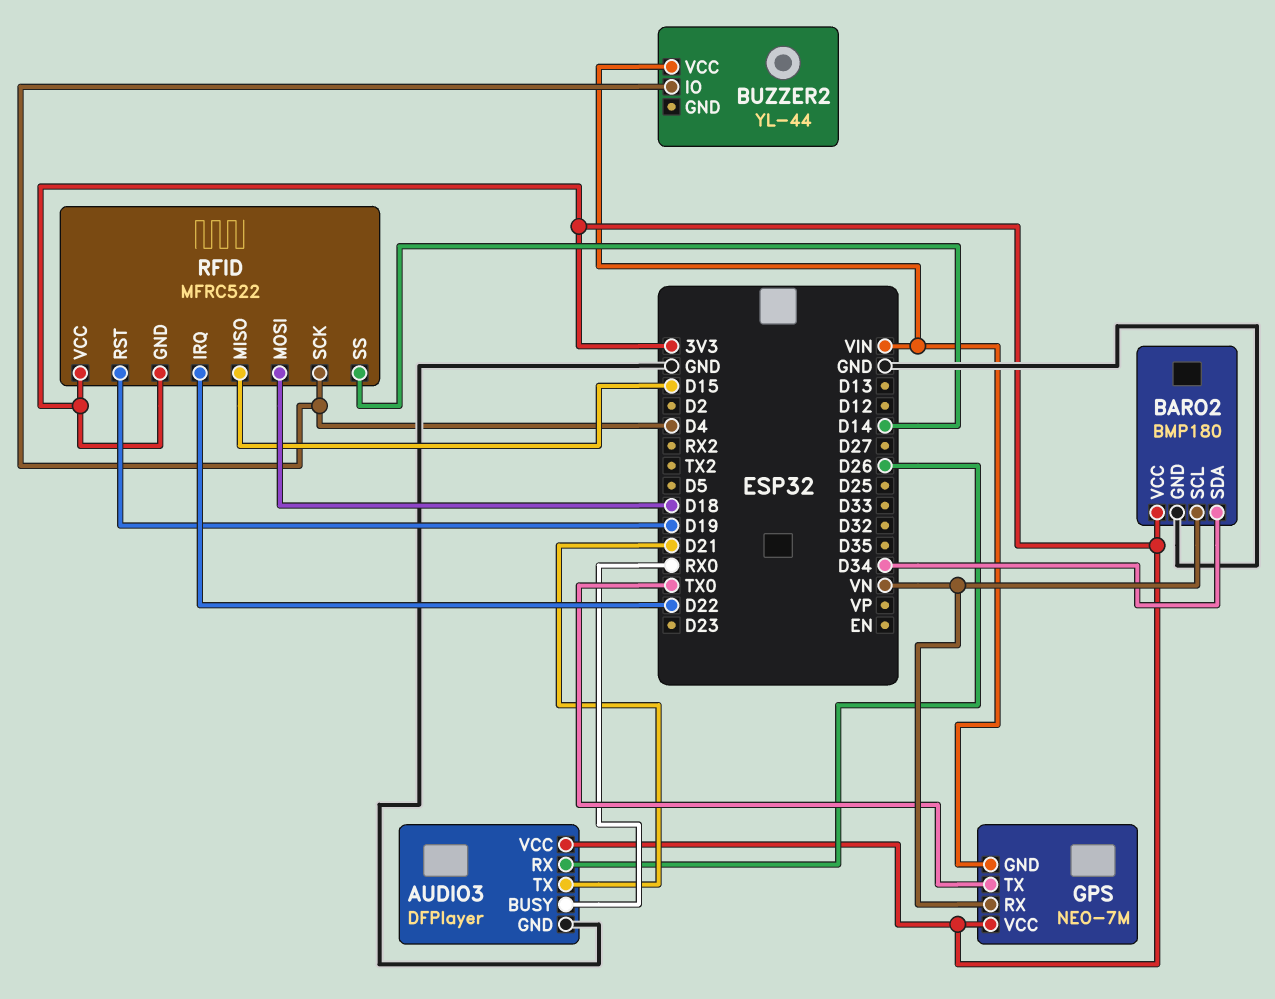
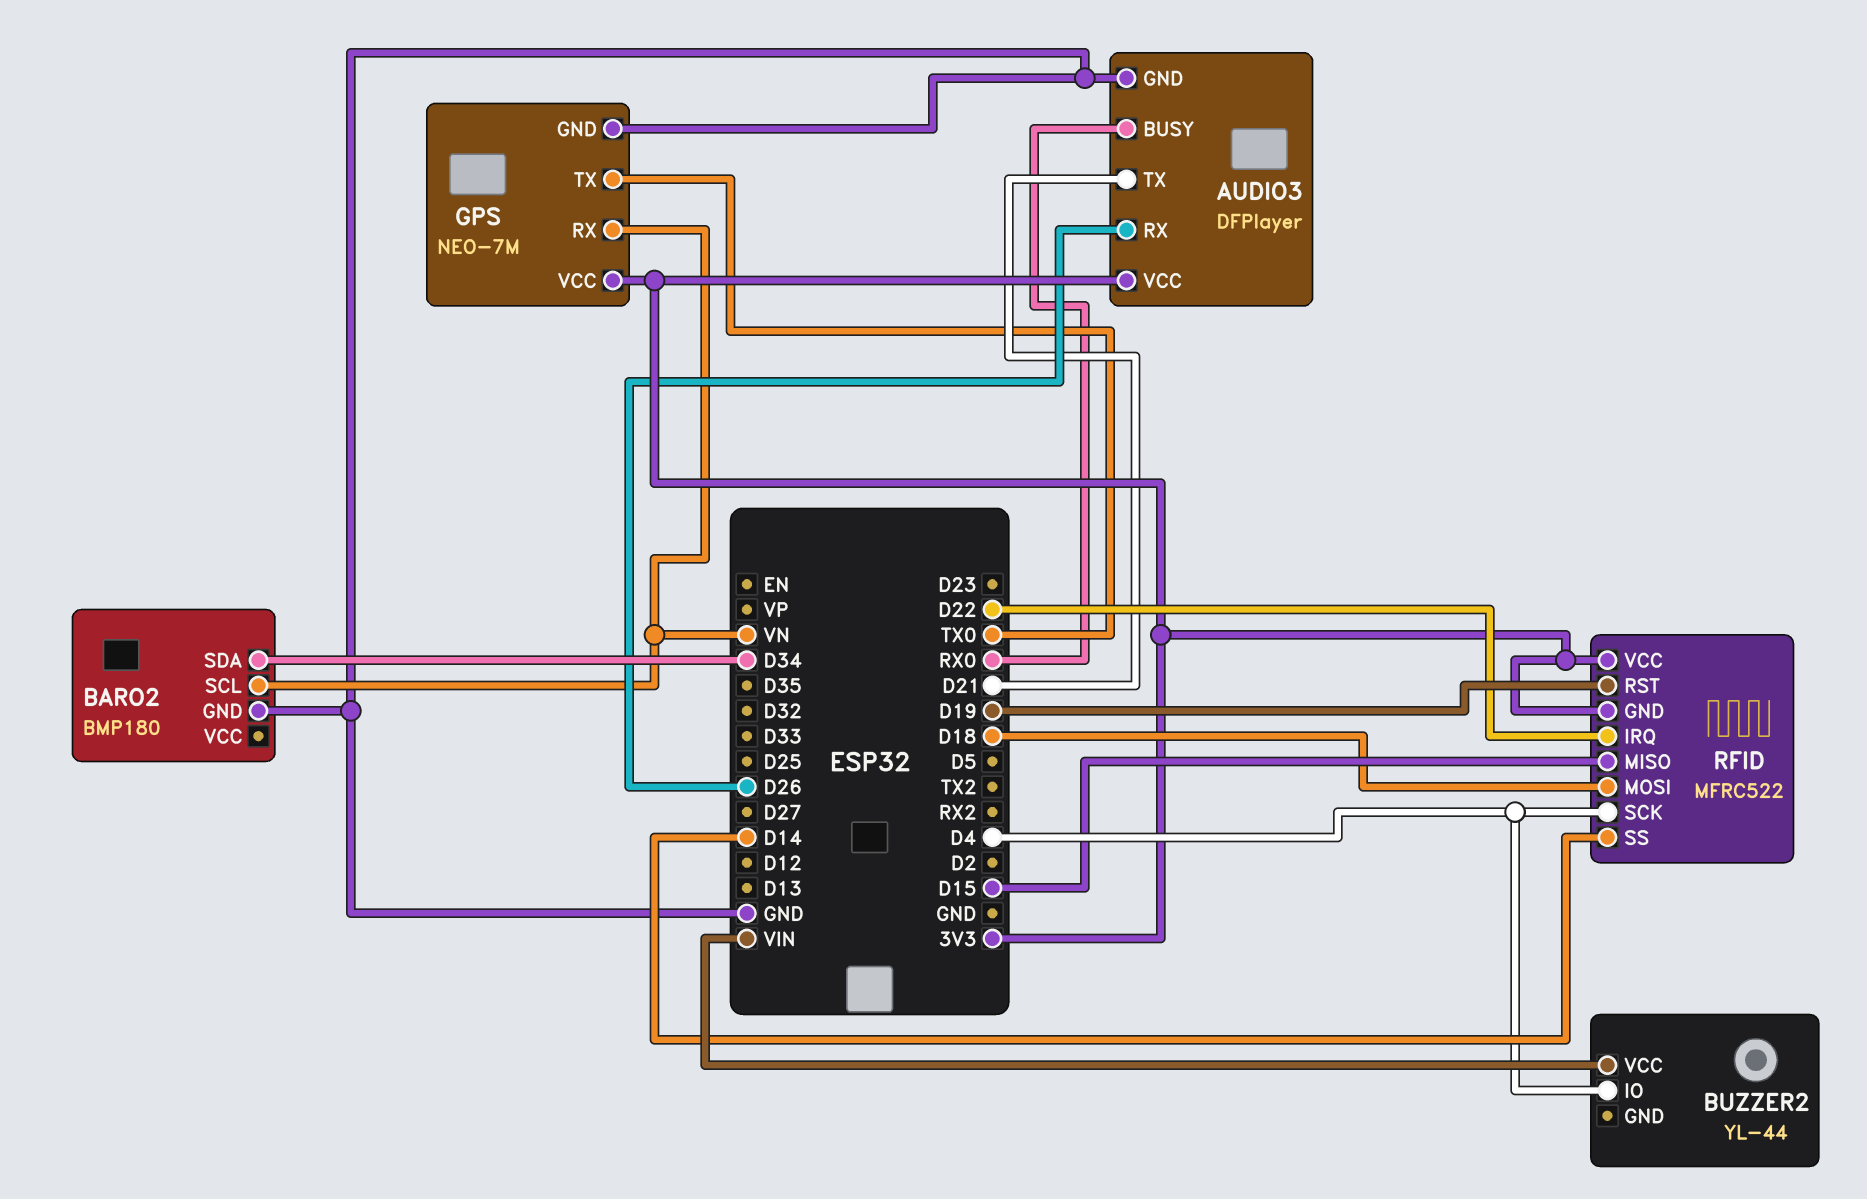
BARO2 pin VCC: 3V3 -> none
GPS pin GND: VIN -> GND

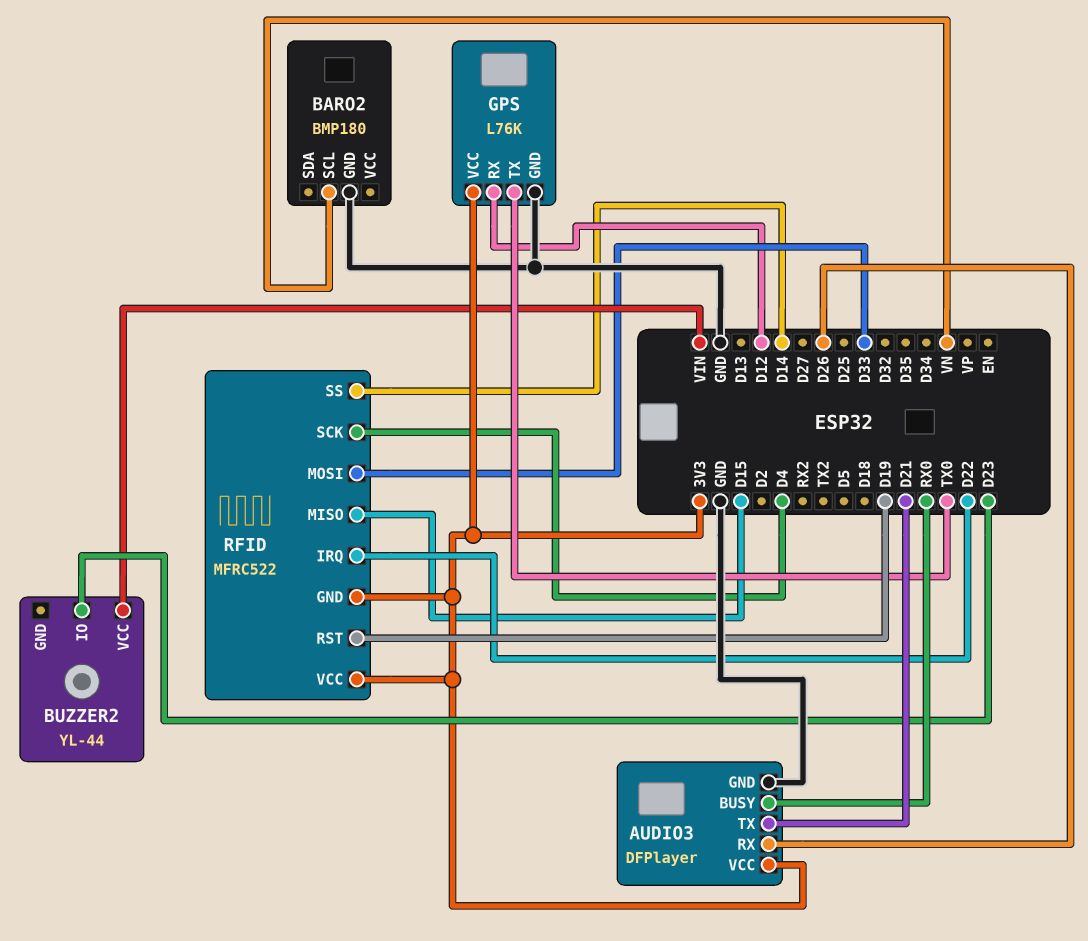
BARO2 pin SDA: D34 -> none
BUZZER2 pin IO: D4 -> D23
GPS: NEO-7M -> L76K
GPS pin RX: VN -> D12
RFID pin MOSI: D18 -> D33

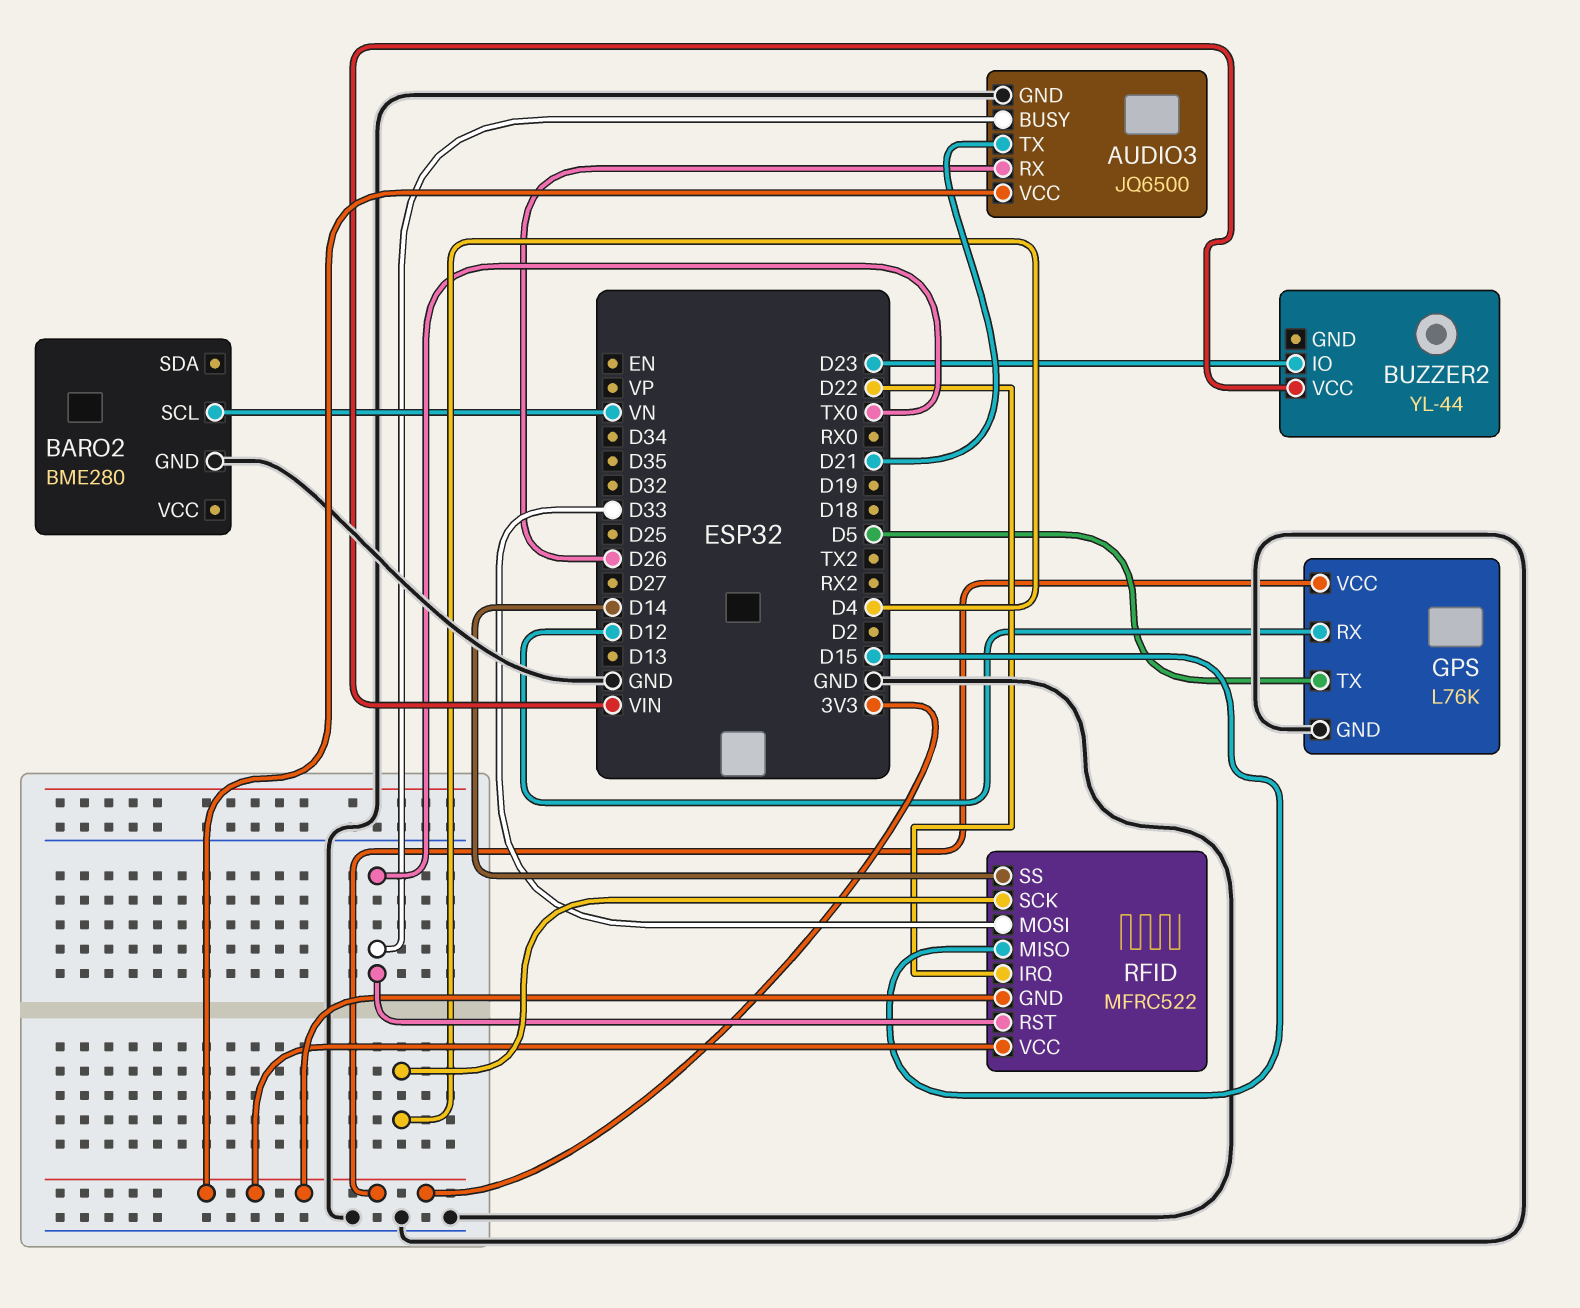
AUDIO3: DFPlayer -> JQ6500
AUDIO3 pin BUSY: RX0 -> TX0
BARO2: BMP180 -> BME280
GPS pin TX: TX0 -> D5
RFID pin RST: D19 -> TX0

